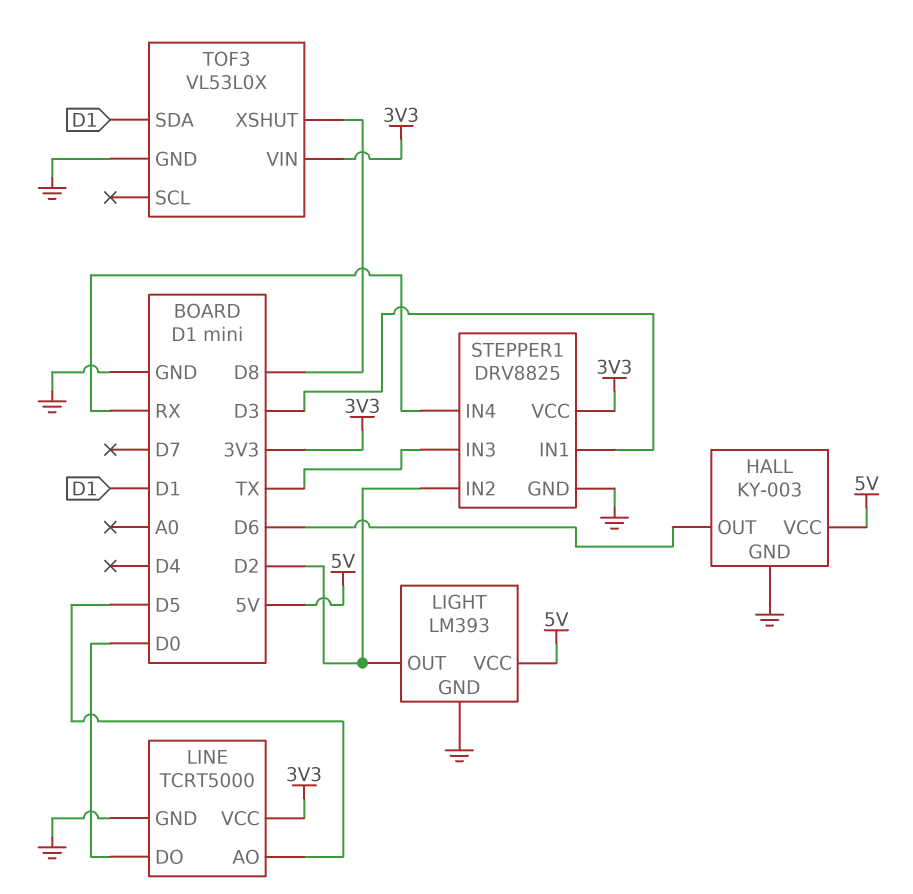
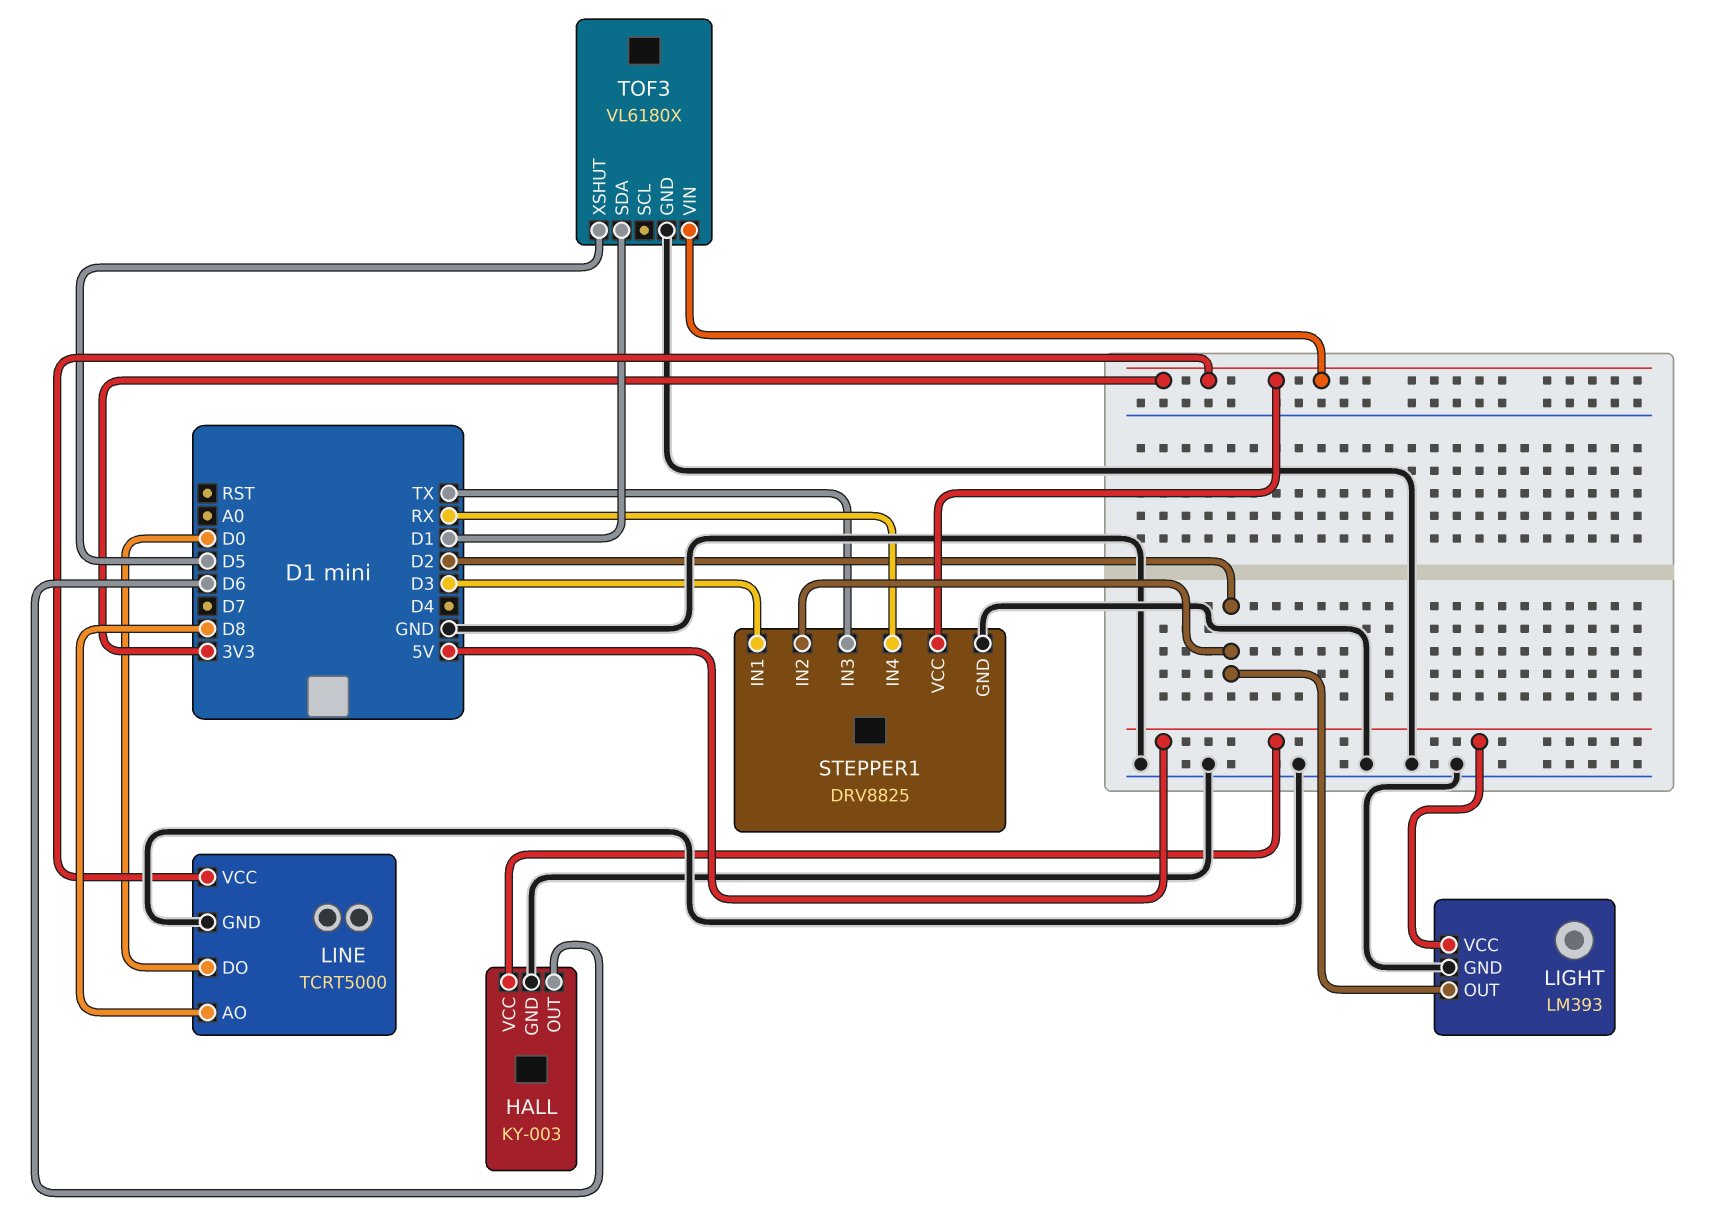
LINE pin AO: D5 -> D8
TOF3: VL53L0X -> VL6180X
TOF3 pin XSHUT: D8 -> D5

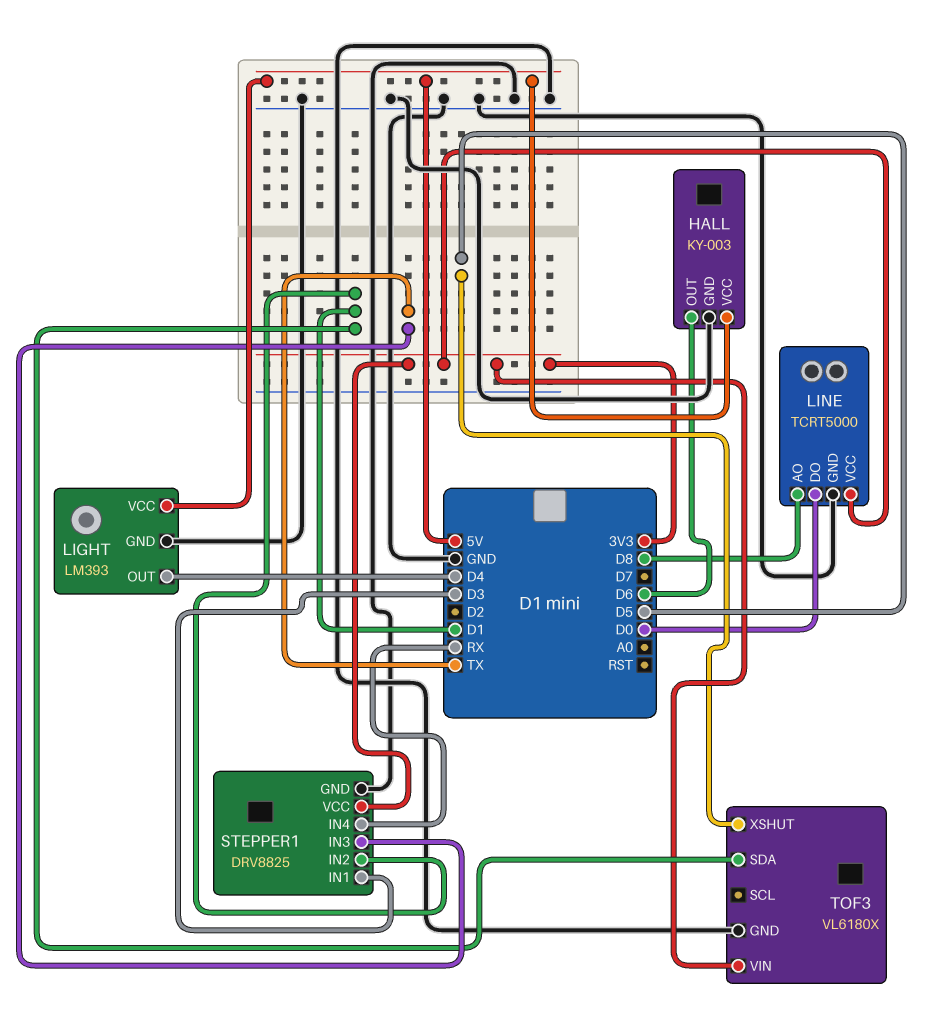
LIGHT pin OUT: D2 -> D4
STEPPER1 pin IN2: D2 -> D1

